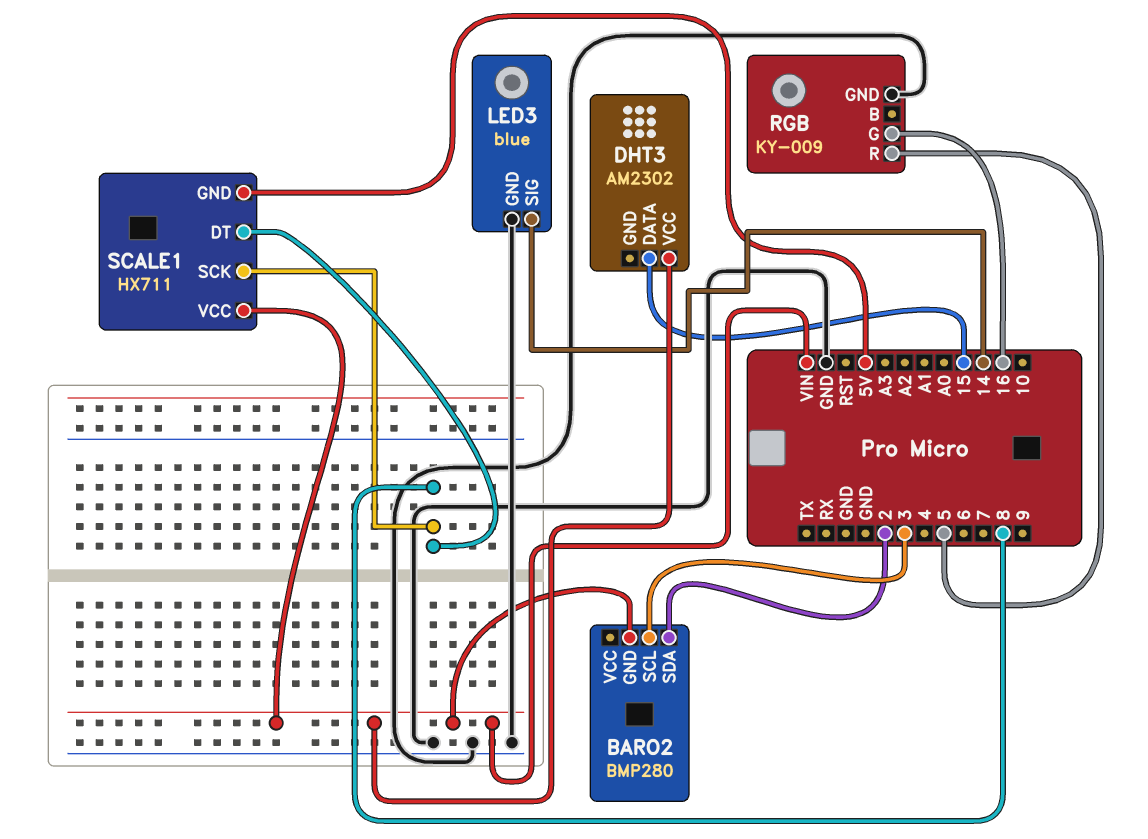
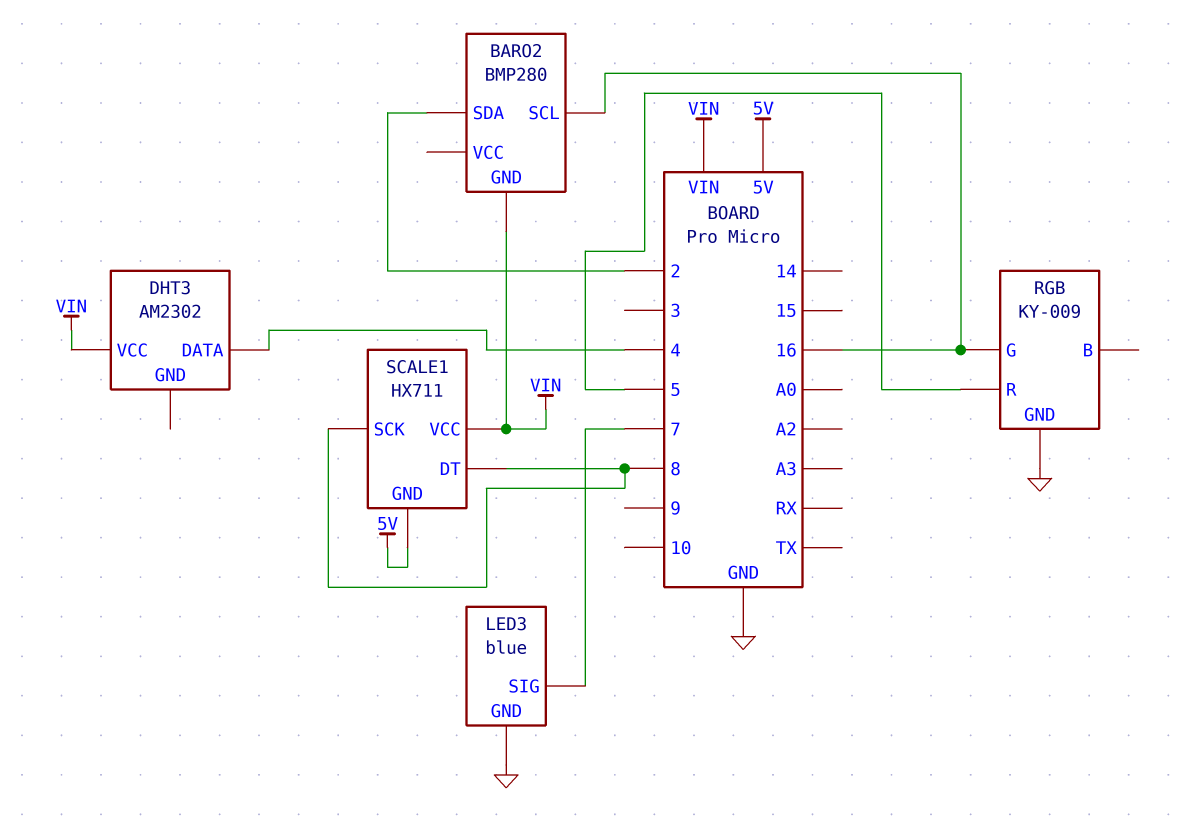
BARO2 pin SCL: 3 -> 16
DHT3 pin DATA: 15 -> 4
LED3 pin SIG: 14 -> 7

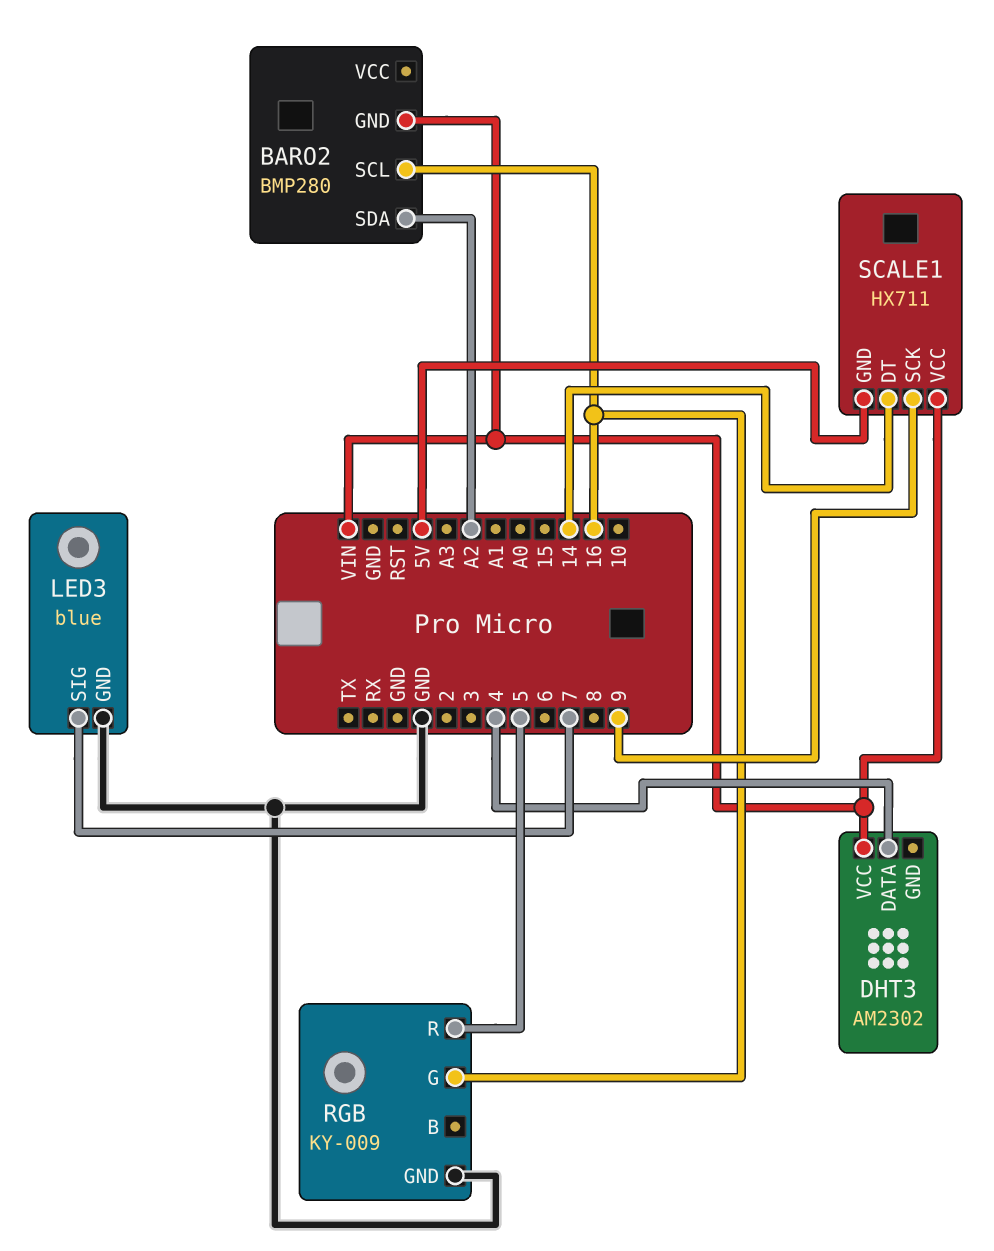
BARO2 pin SDA: 2 -> A2
SCALE1 pin DT: 8 -> 14
SCALE1 pin SCK: 8 -> 9

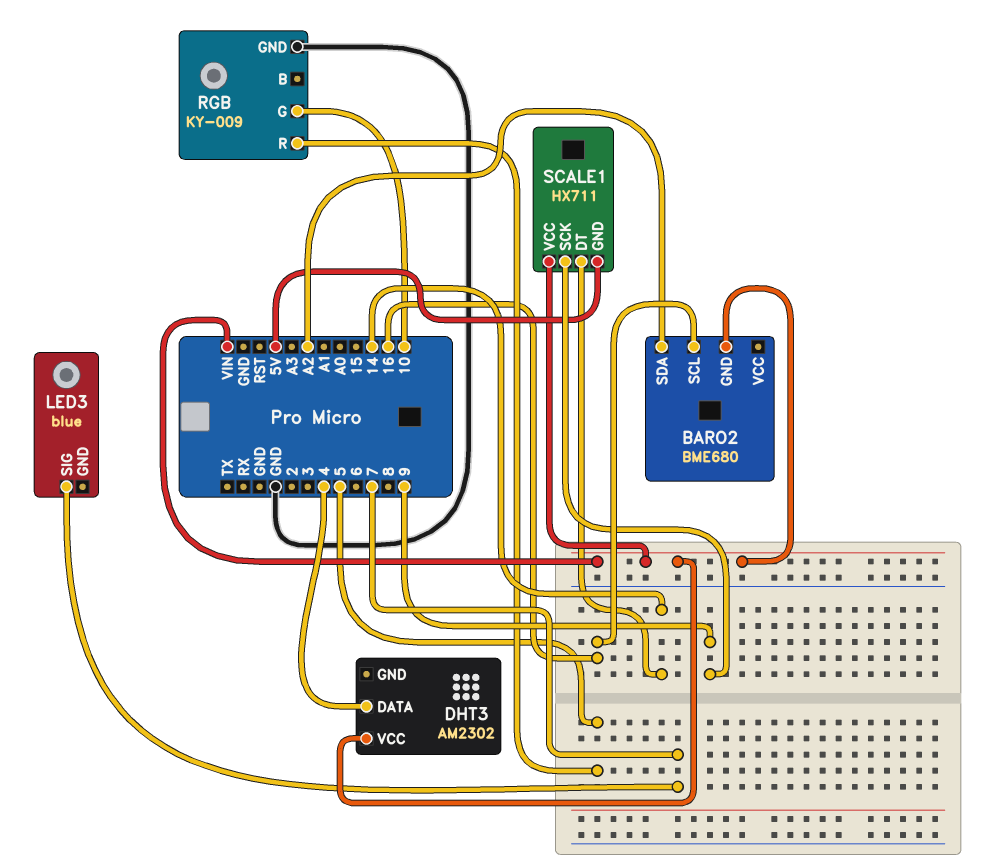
BARO2: BMP280 -> BME680
LED3 pin GND: GND -> none
RGB pin G: 16 -> 10

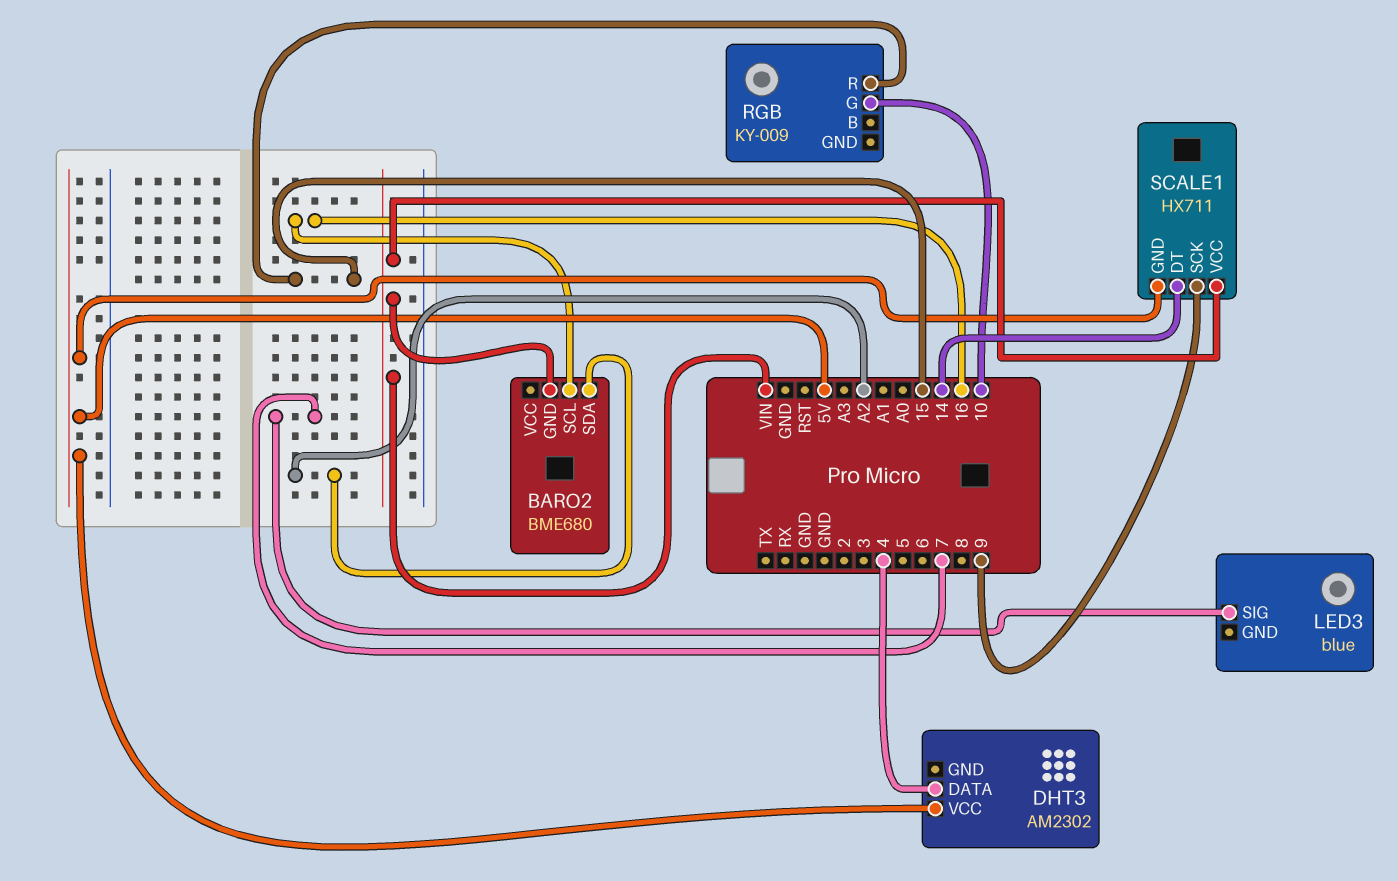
DHT3 pin VCC: VIN -> 5V
RGB pin GND: GND -> none
RGB pin R: 5 -> 15

